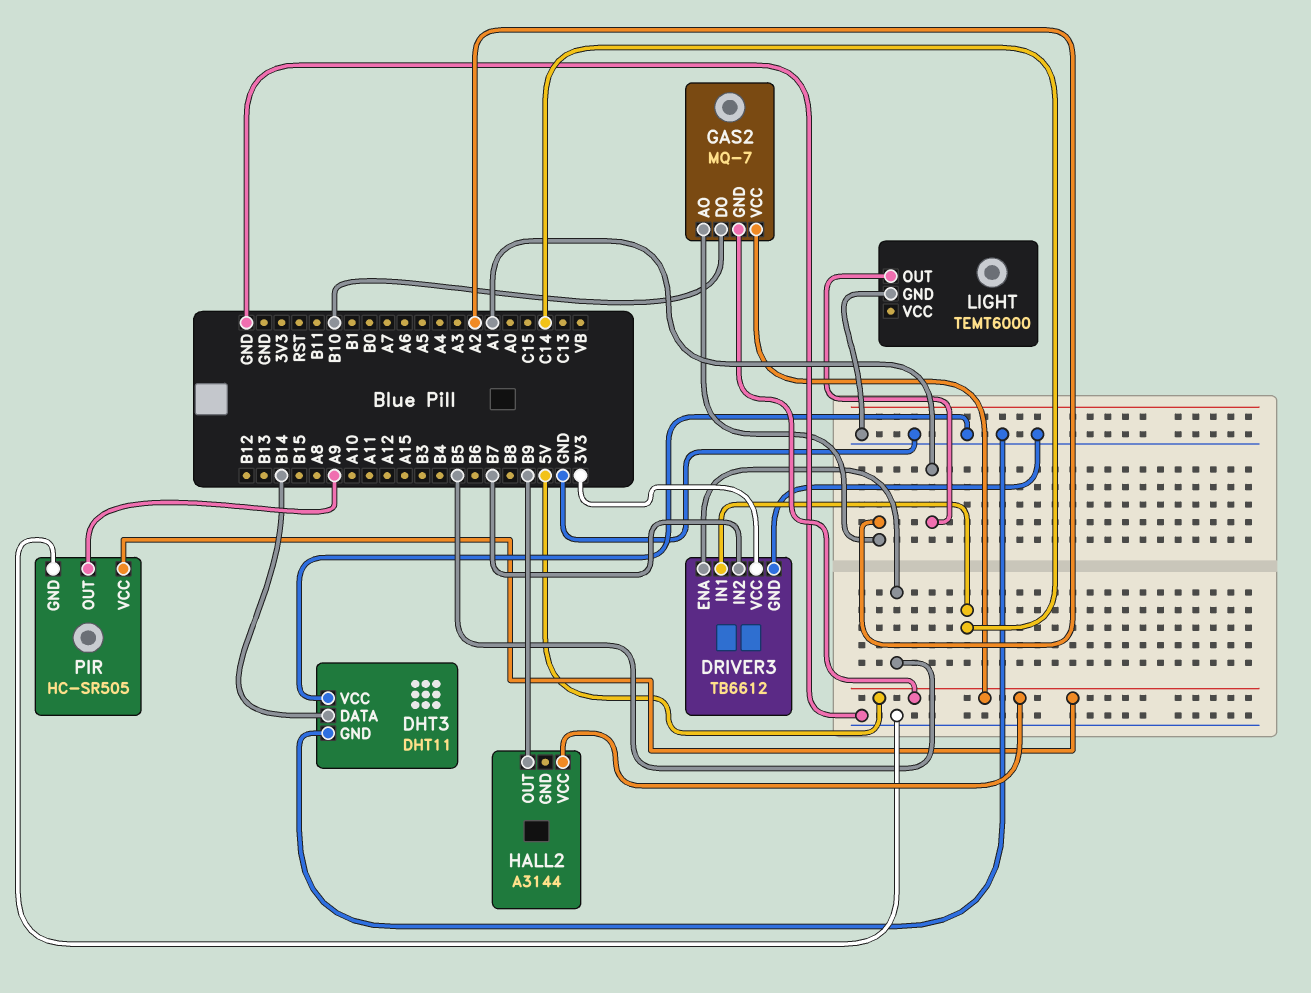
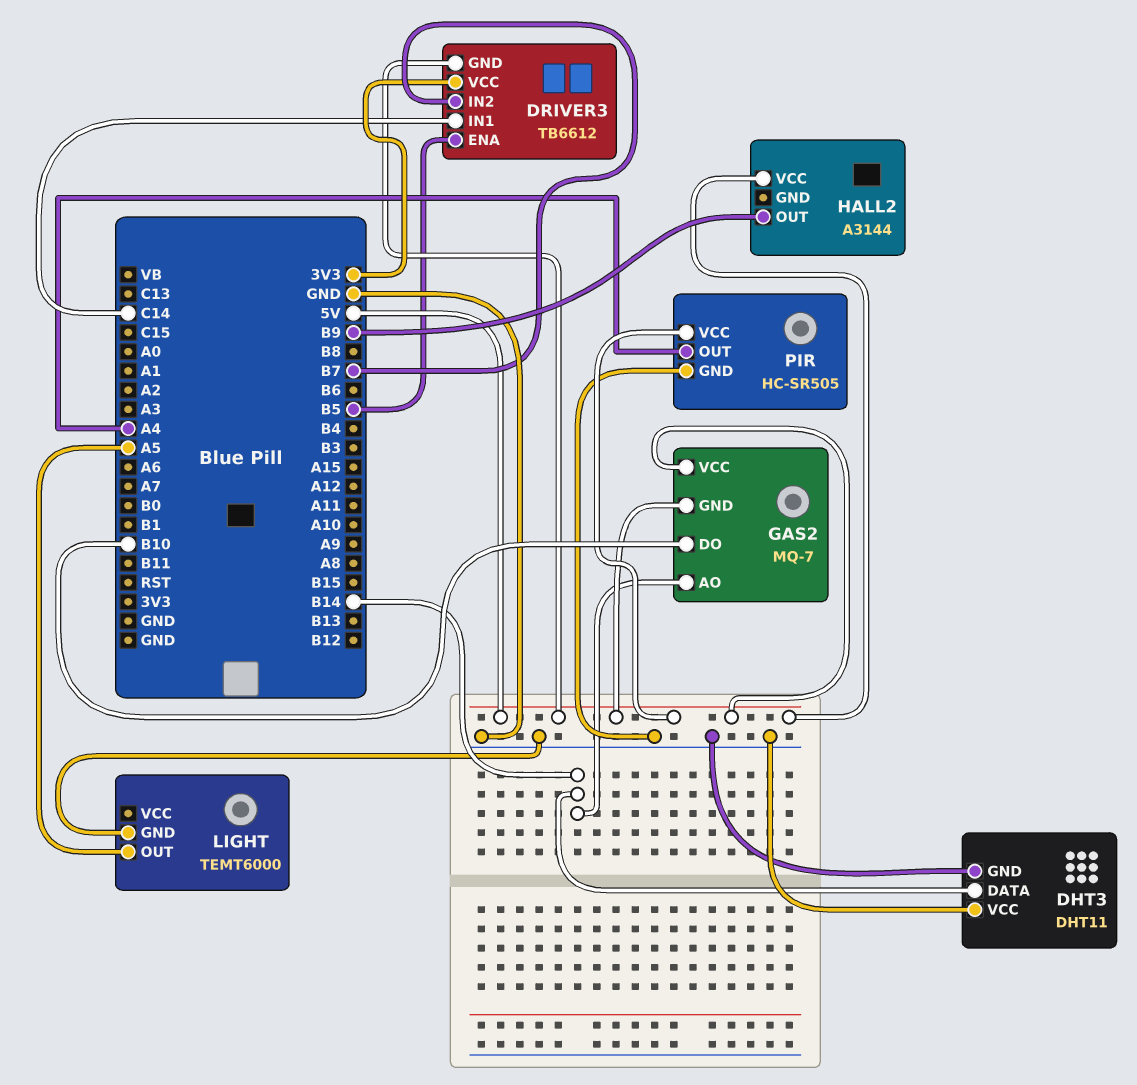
DRIVER3 pin GND: GND -> 5V
GAS2 pin AO: A2 -> B14
LIGHT pin OUT: A1 -> A5
PIR pin OUT: A9 -> A4

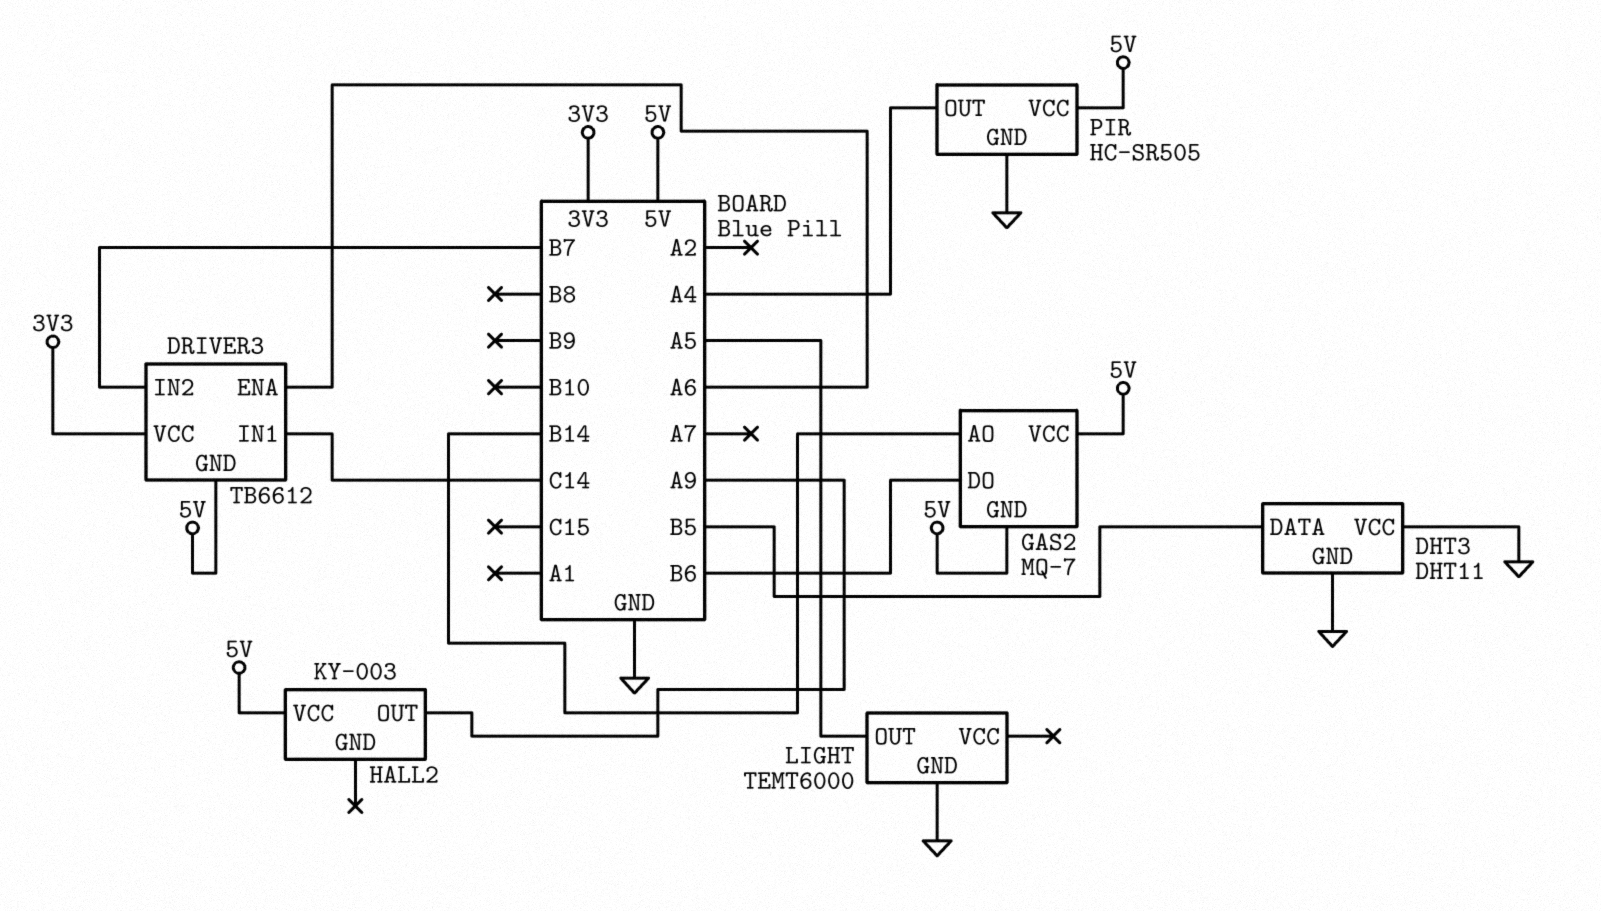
DHT3 pin DATA: B14 -> B5
DRIVER3 pin ENA: B5 -> A6
GAS2 pin DO: B10 -> B6
HALL2: A3144 -> KY-003
HALL2 pin OUT: B9 -> A9

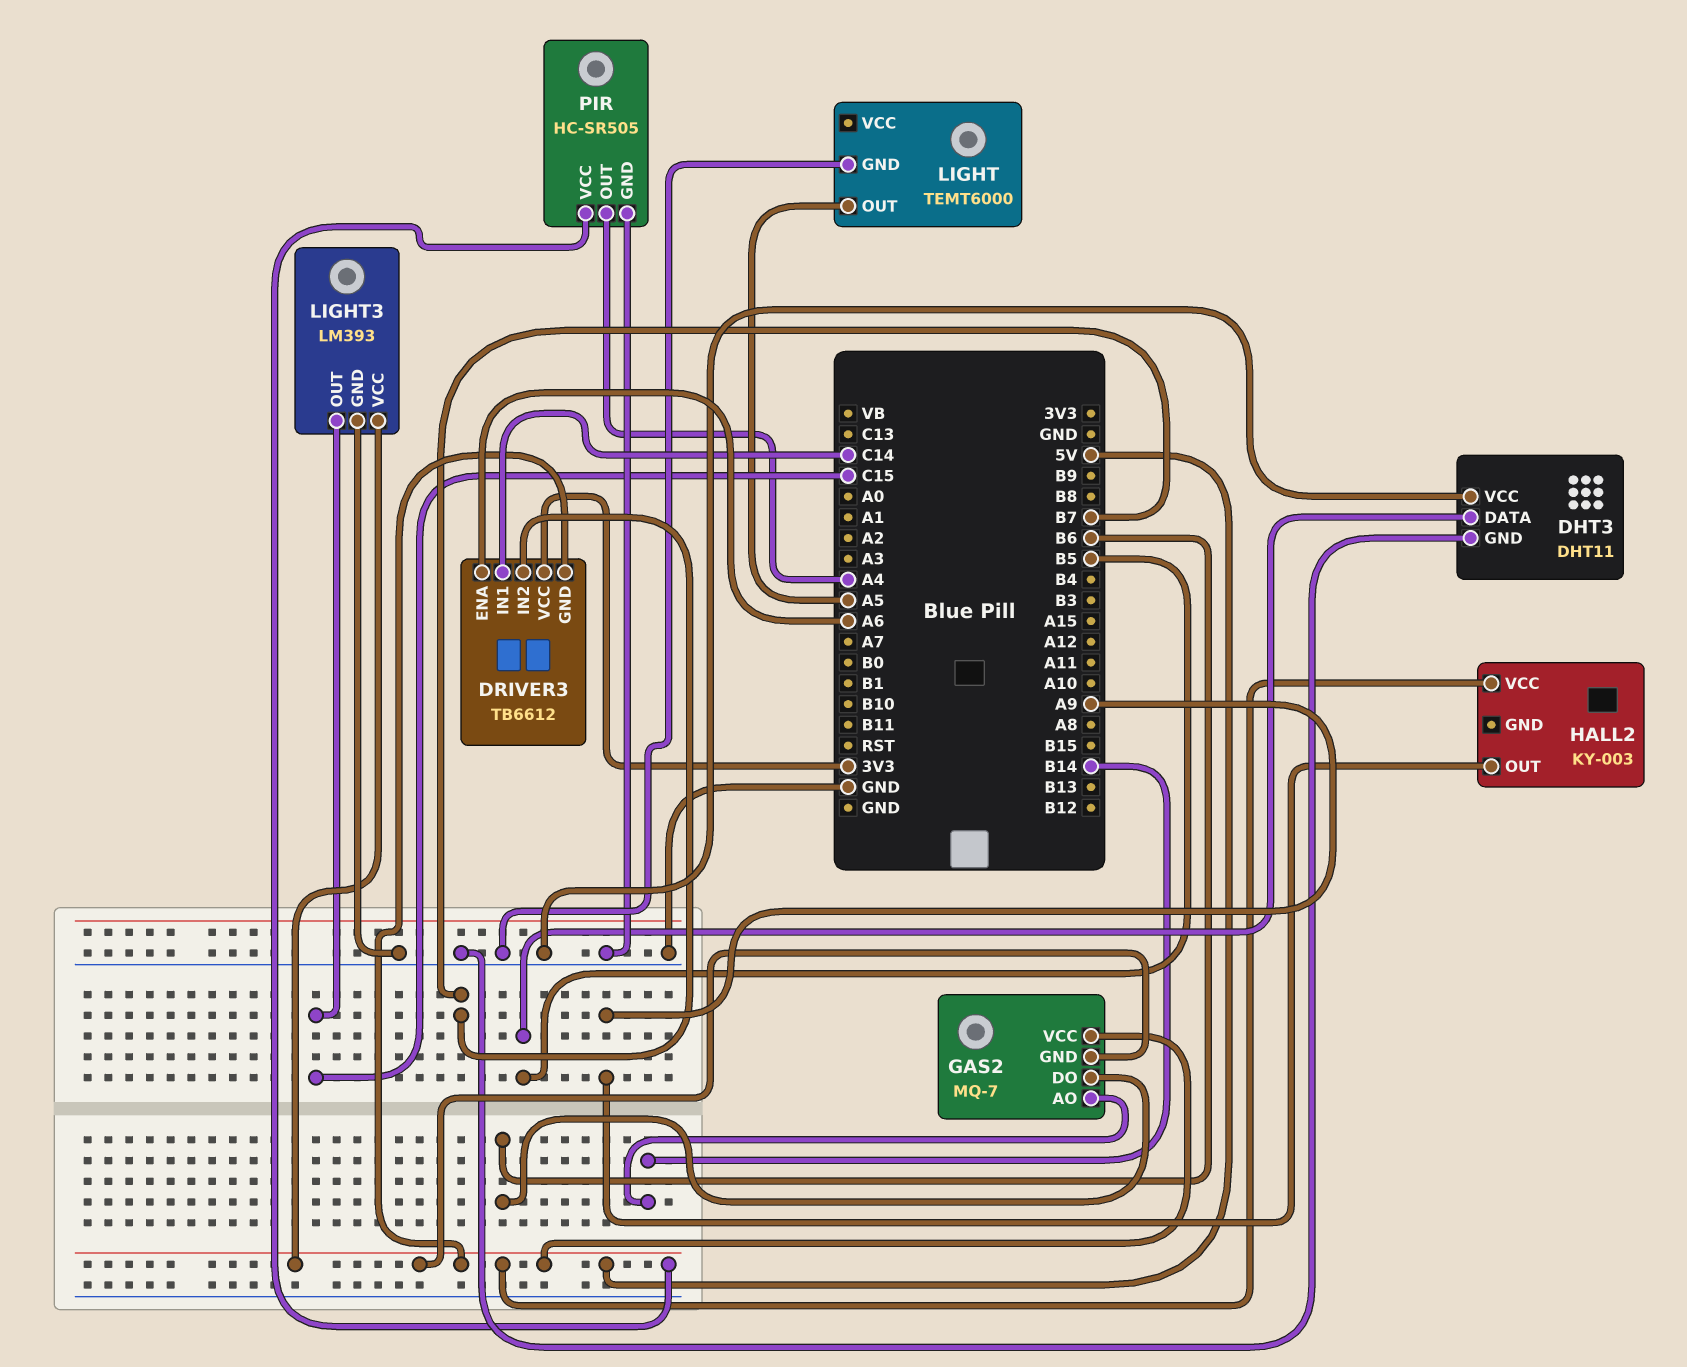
LIGHT3: none -> LM393
LIGHT3 pin GND: none -> GND
LIGHT3 pin OUT: none -> C15
LIGHT3 pin VCC: none -> 5V

